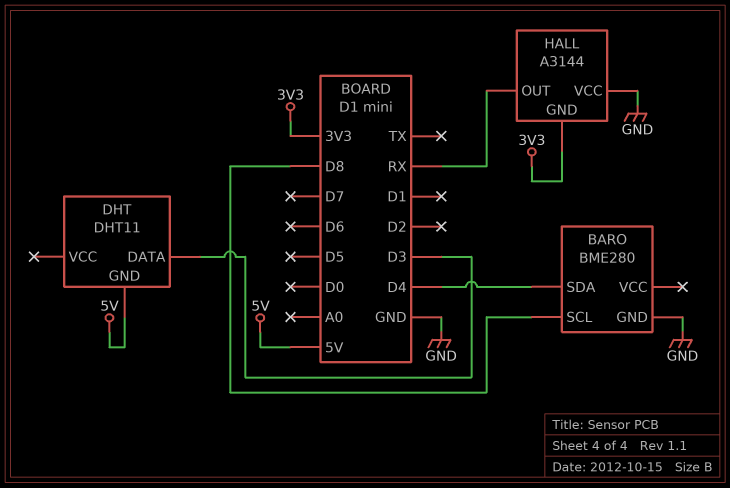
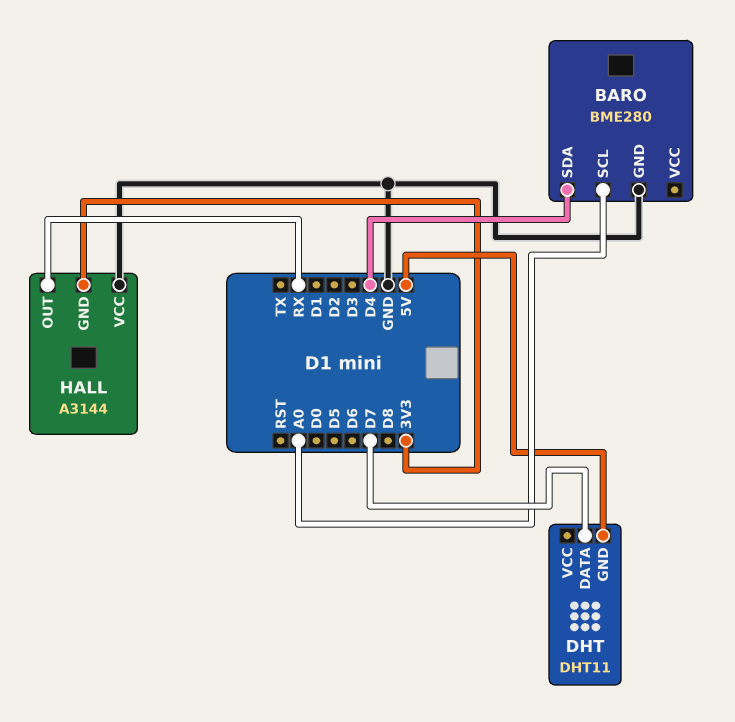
BARO pin SCL: D8 -> A0
DHT pin DATA: D3 -> D7

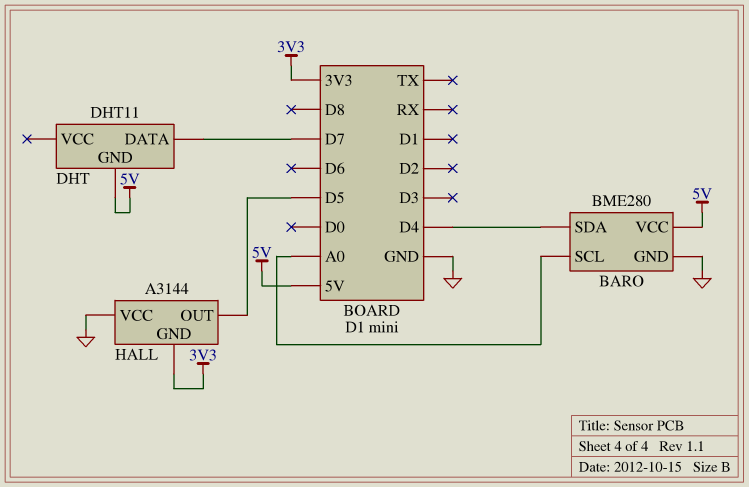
BARO pin VCC: none -> 5V
HALL pin OUT: RX -> D5

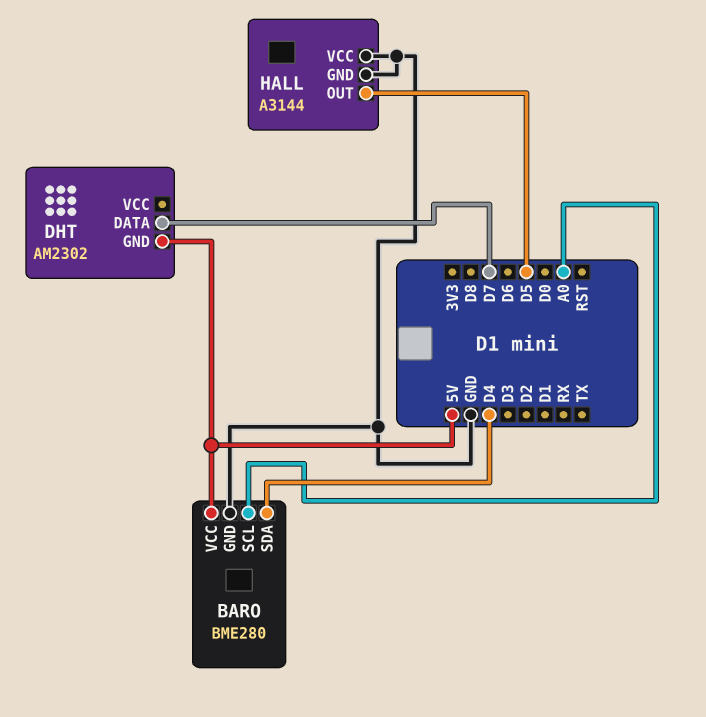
DHT: DHT11 -> AM2302
HALL pin GND: 3V3 -> GND

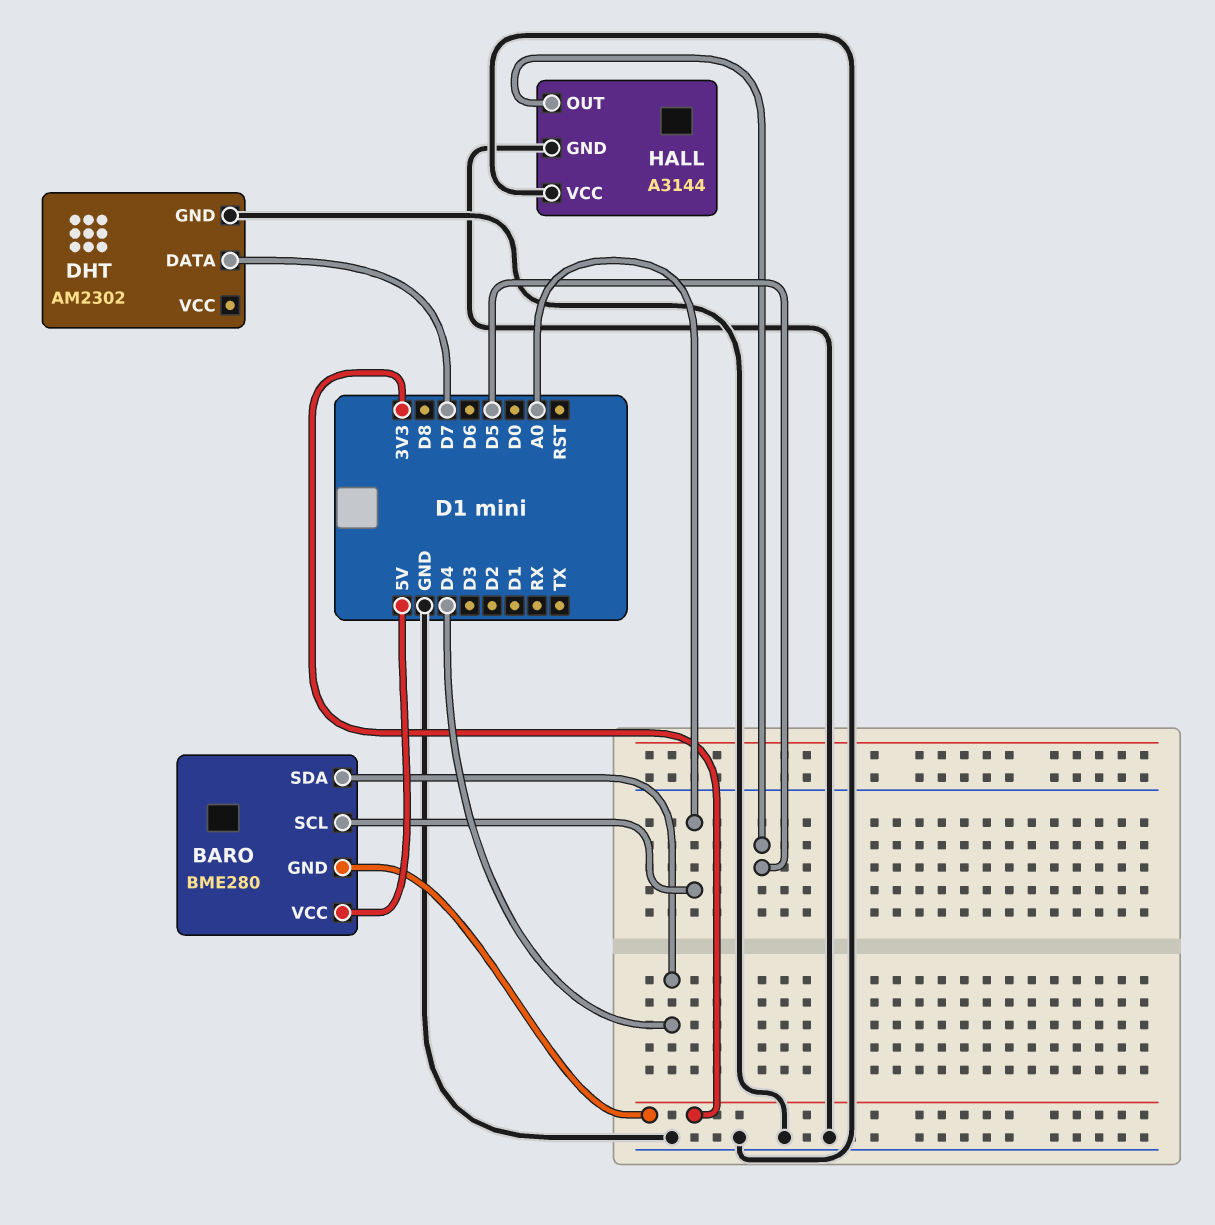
BARO pin GND: GND -> 3V3
DHT pin GND: 5V -> GND

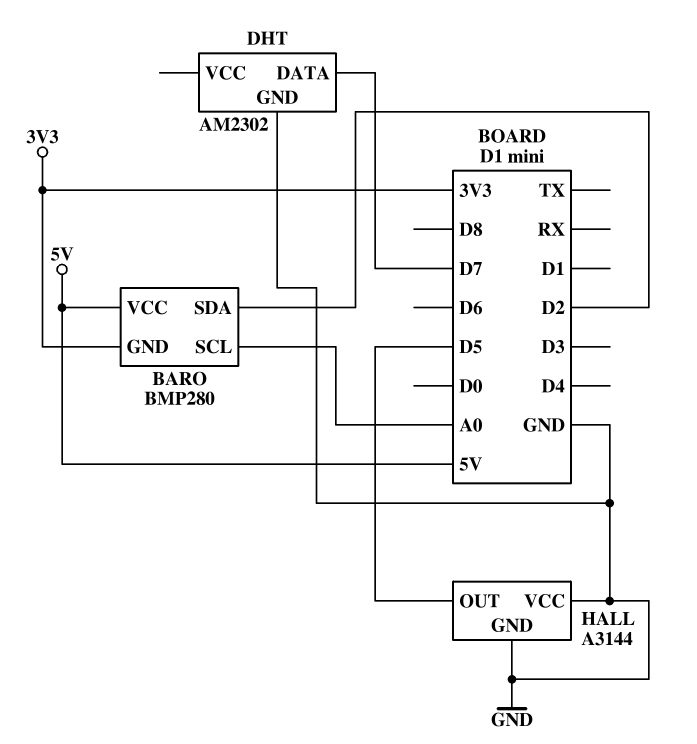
BARO: BME280 -> BMP280
BARO pin SDA: D4 -> D2

